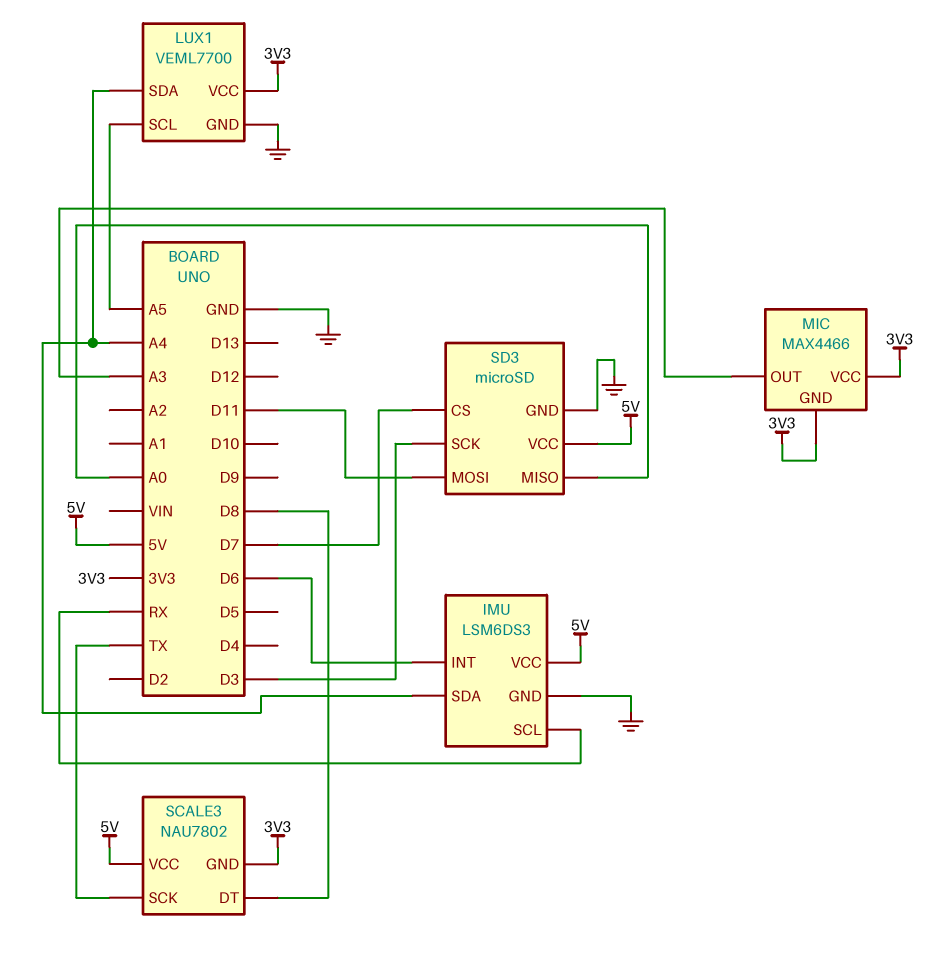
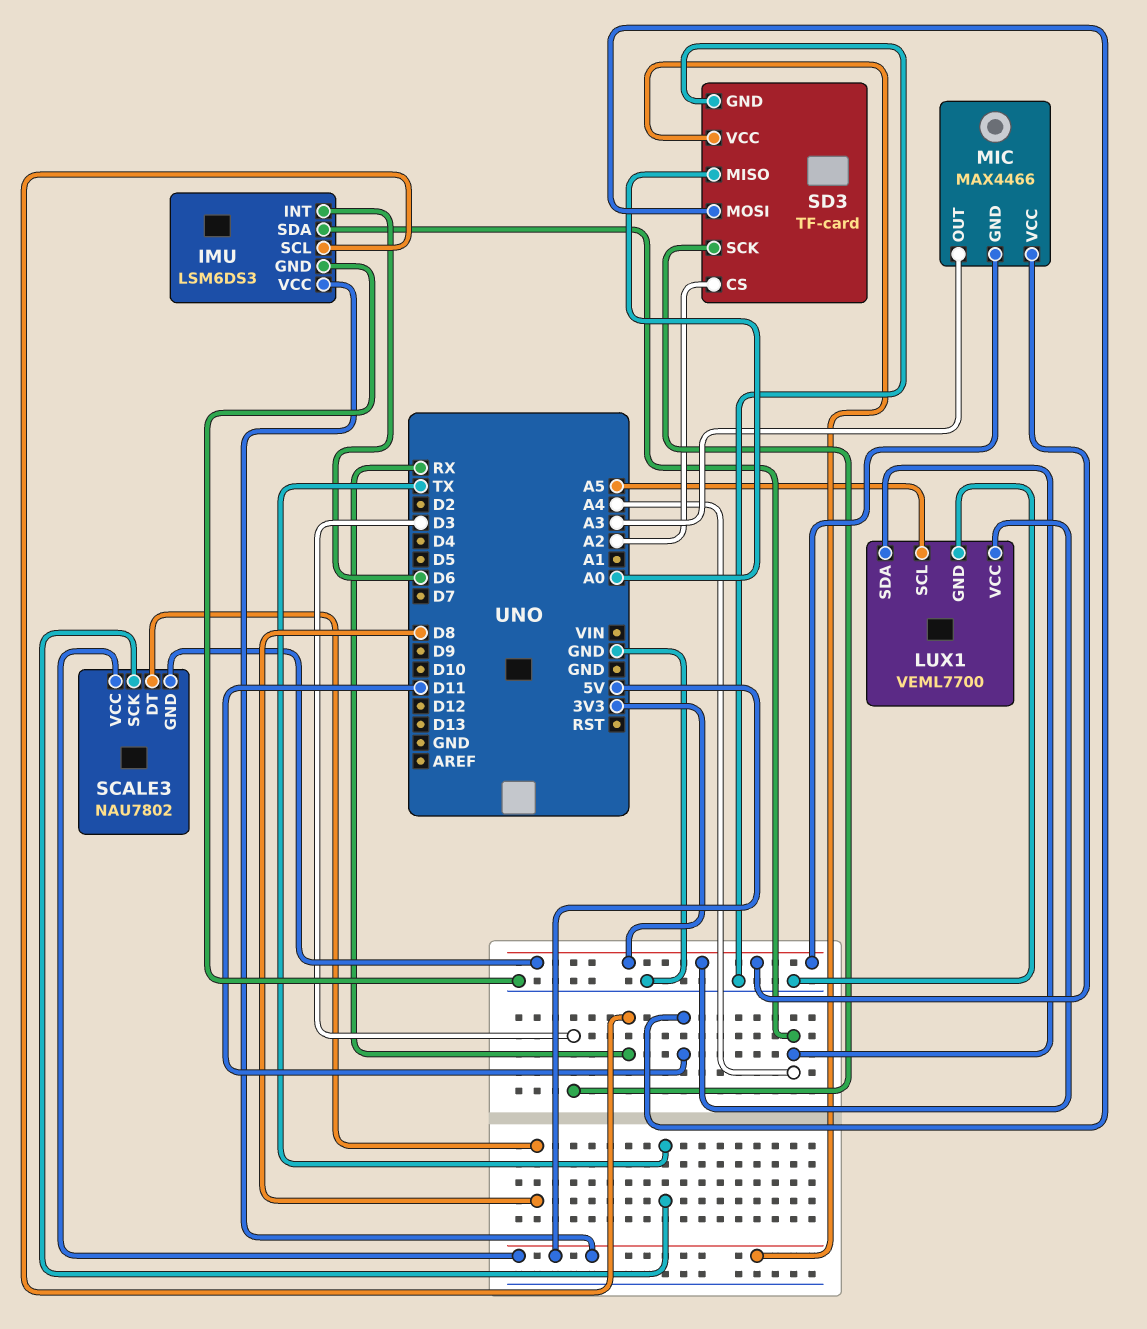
SD3: microSD -> TF-card
SD3 pin CS: D7 -> A2

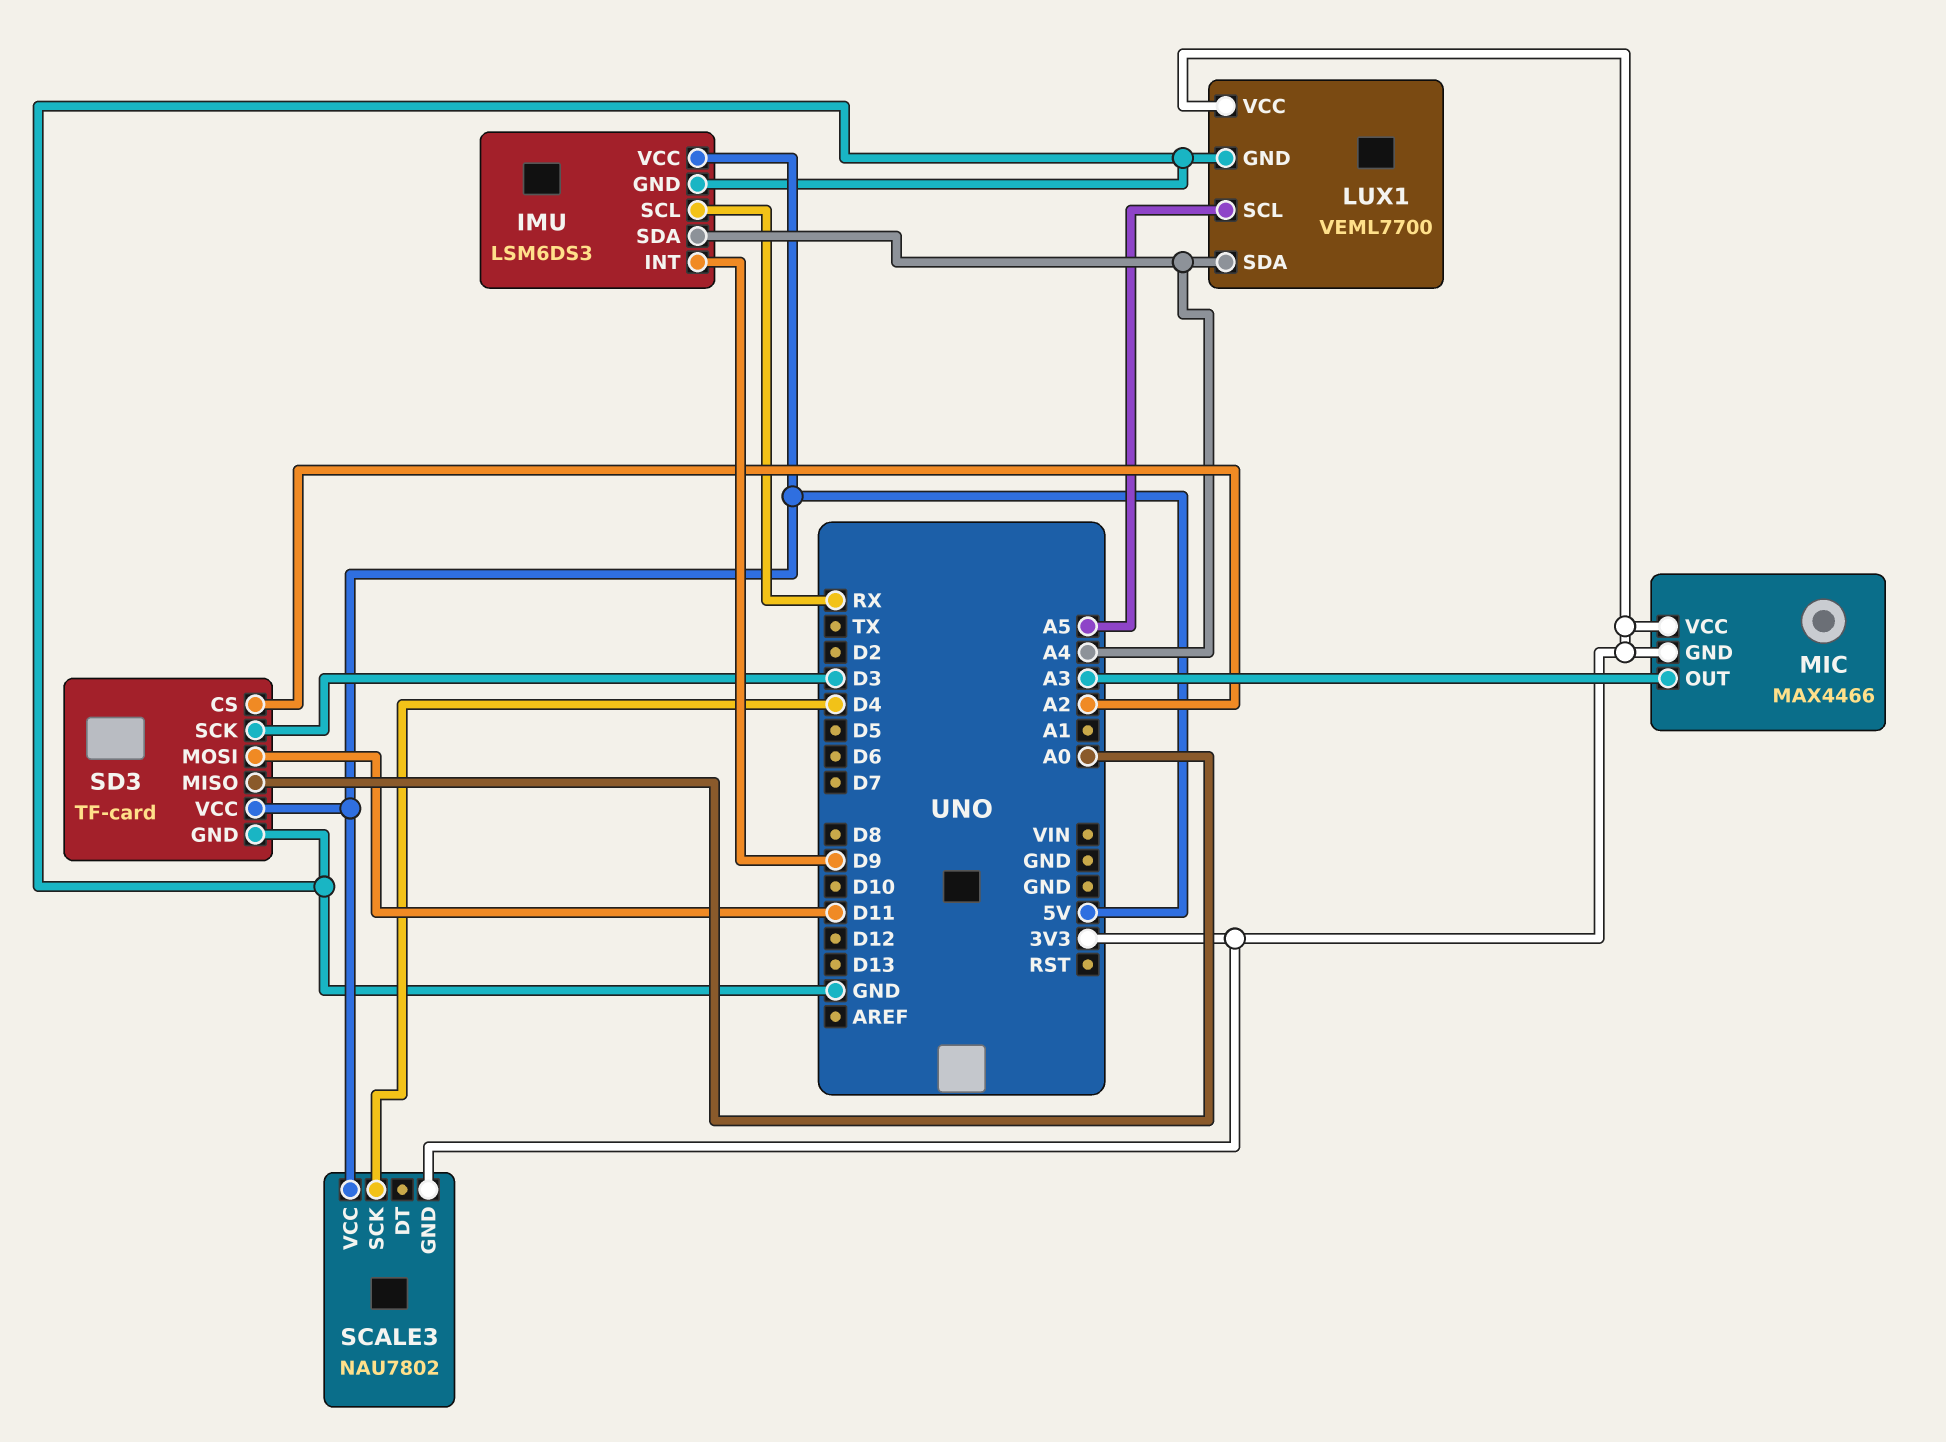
IMU pin INT: D6 -> D9
SCALE3 pin DT: D8 -> none
SCALE3 pin SCK: TX -> D4

